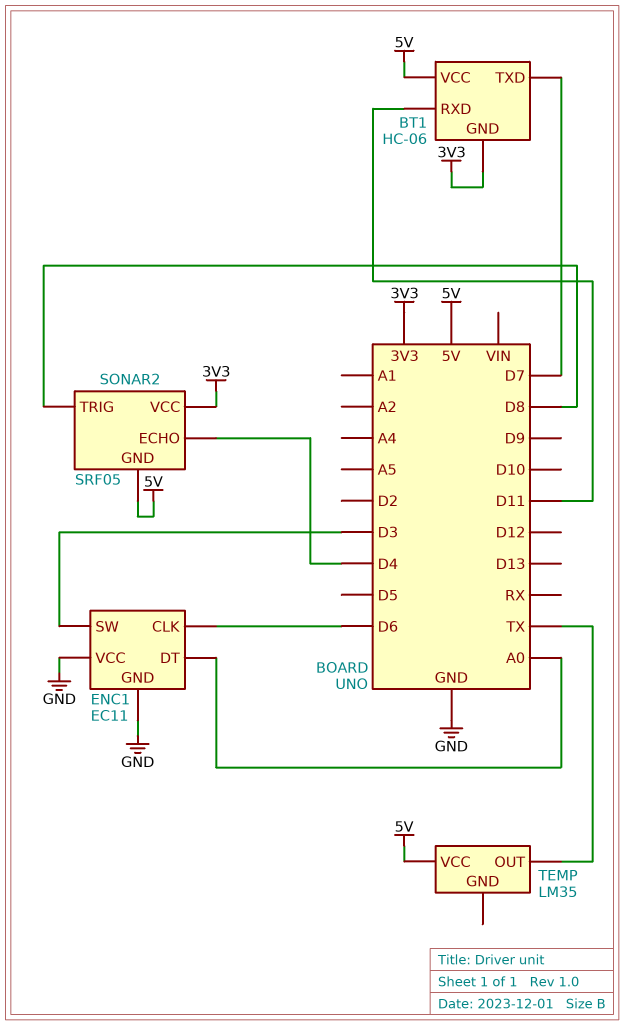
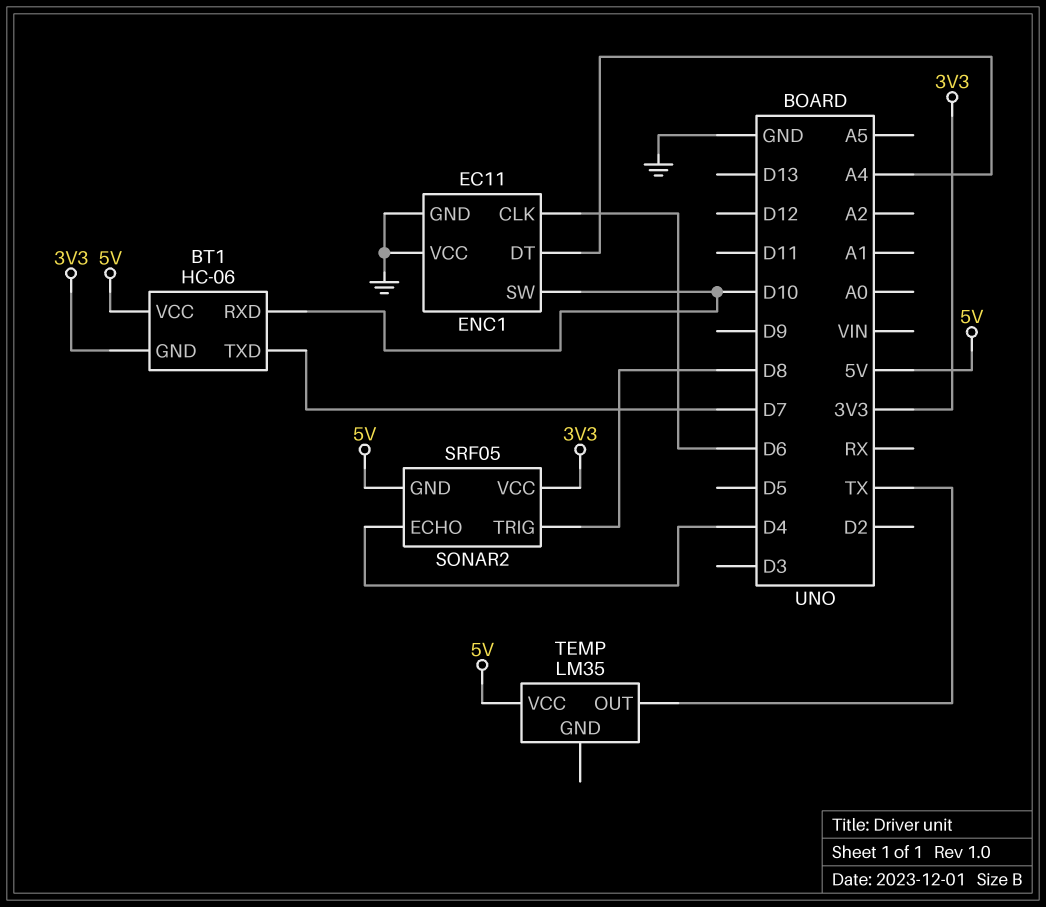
BT1 pin RXD: D11 -> D10
ENC1 pin DT: A0 -> A4
ENC1 pin SW: D3 -> D10

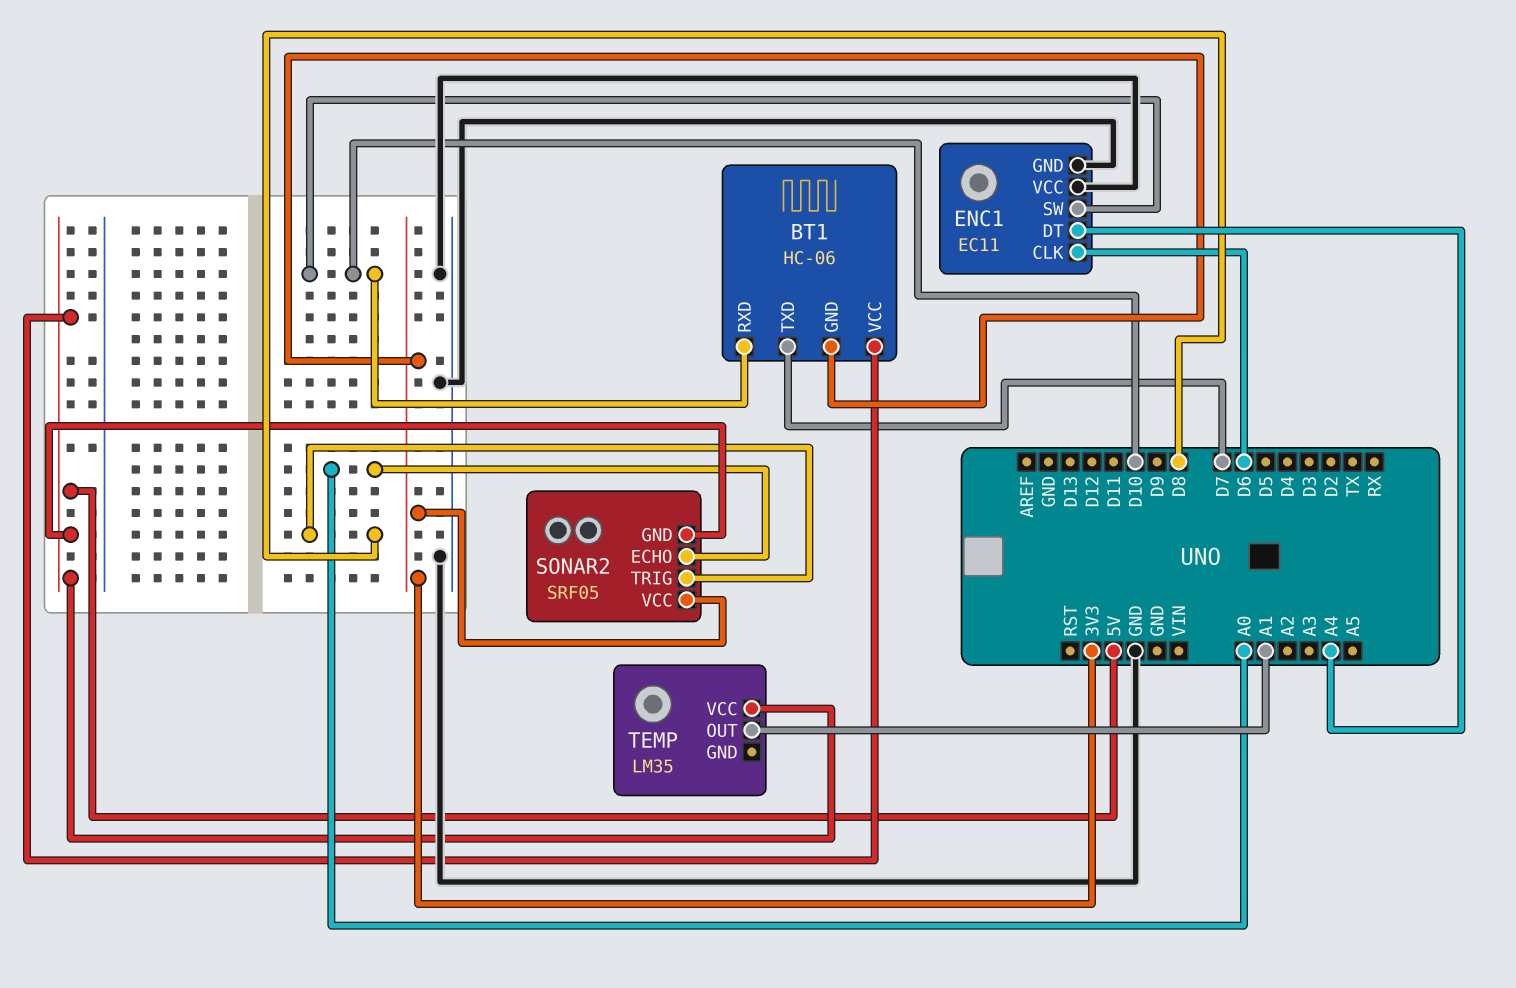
SONAR2 pin ECHO: D4 -> A0
TEMP pin OUT: TX -> A1

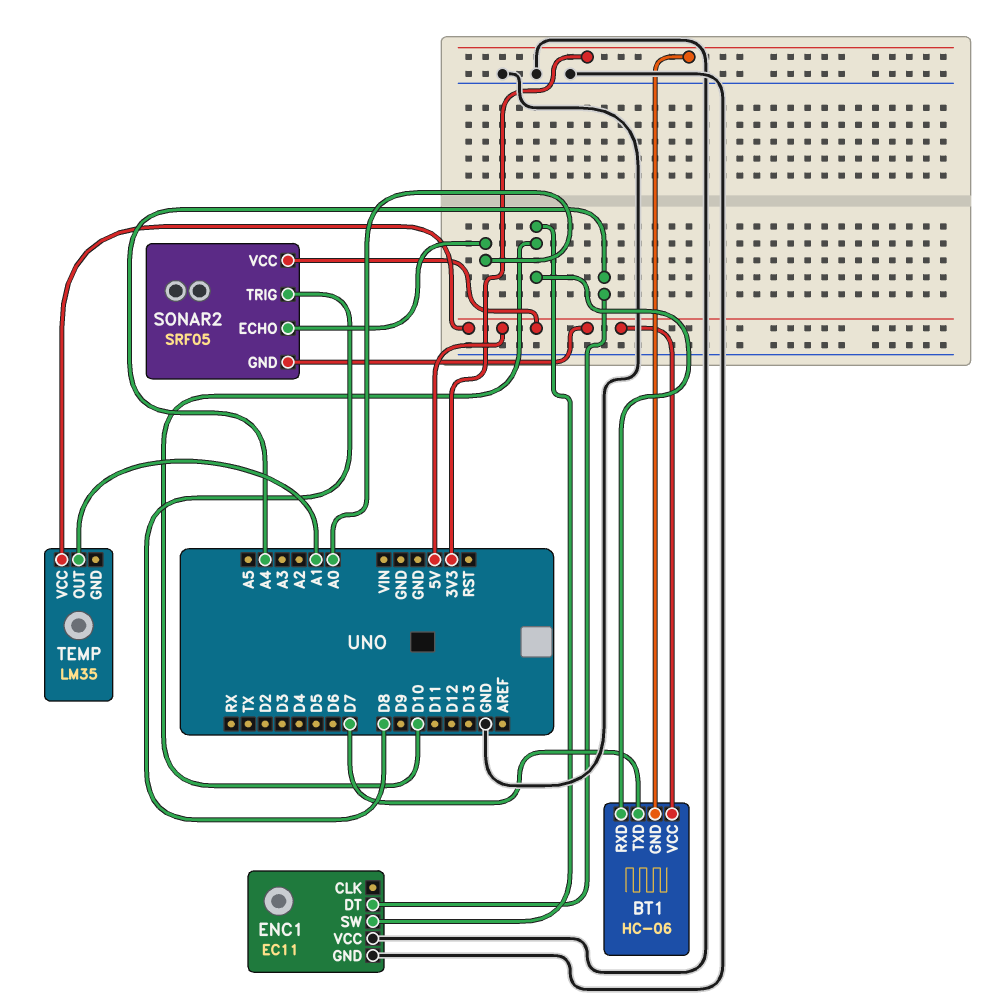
ENC1 pin CLK: D6 -> none
SONAR2 pin VCC: 3V3 -> 5V

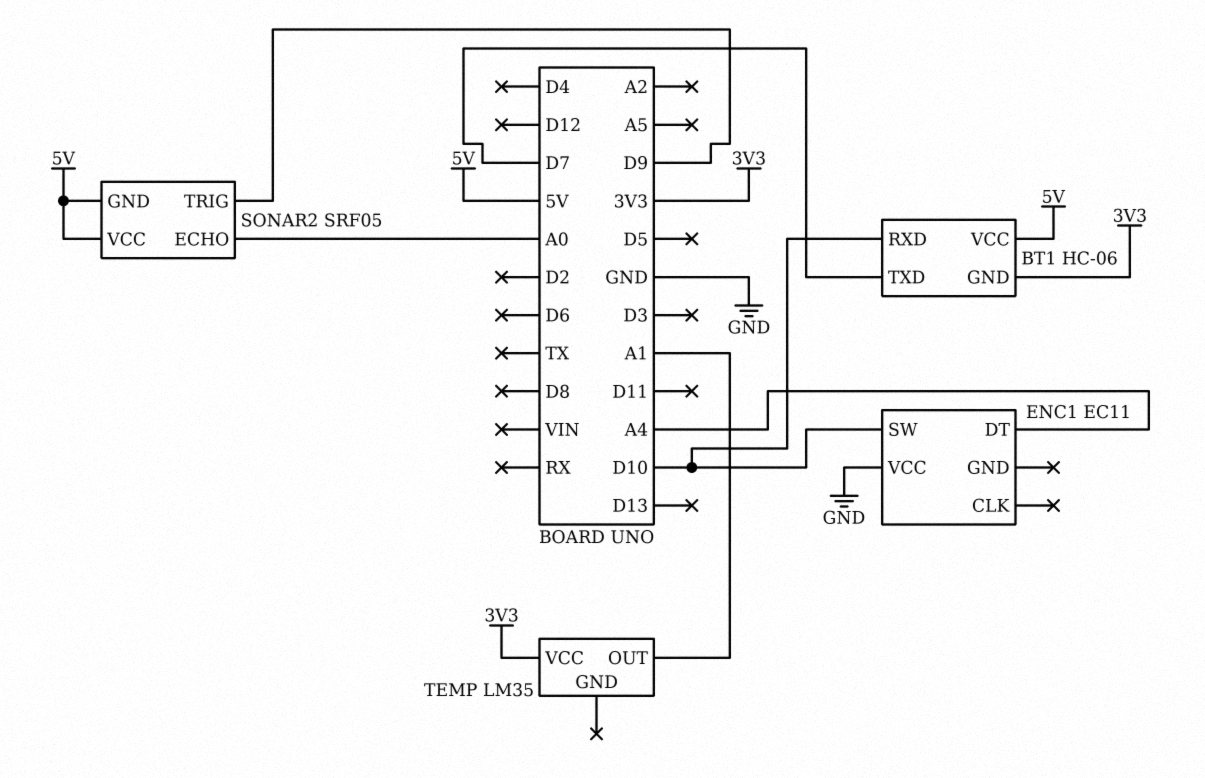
ENC1 pin GND: GND -> none
SONAR2 pin TRIG: D8 -> D9
TEMP pin VCC: 5V -> 3V3

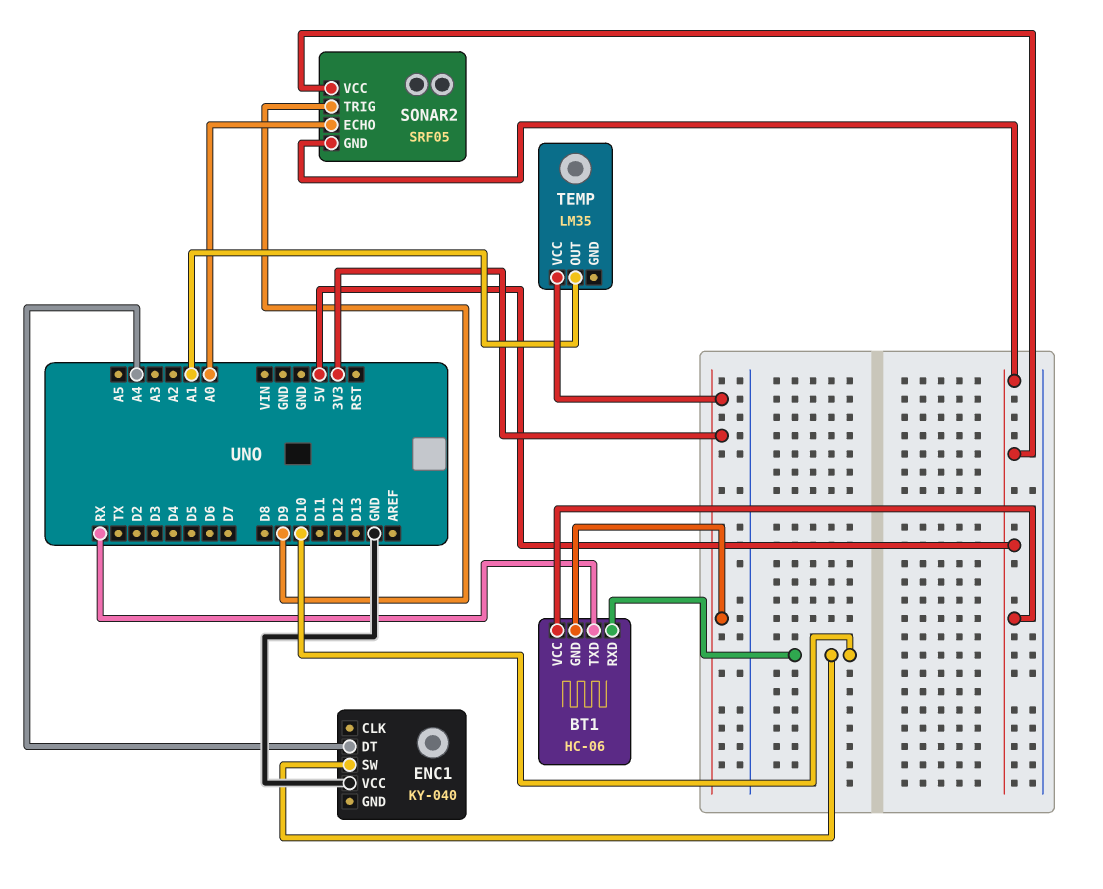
BT1 pin TXD: D7 -> RX
ENC1: EC11 -> KY-040

